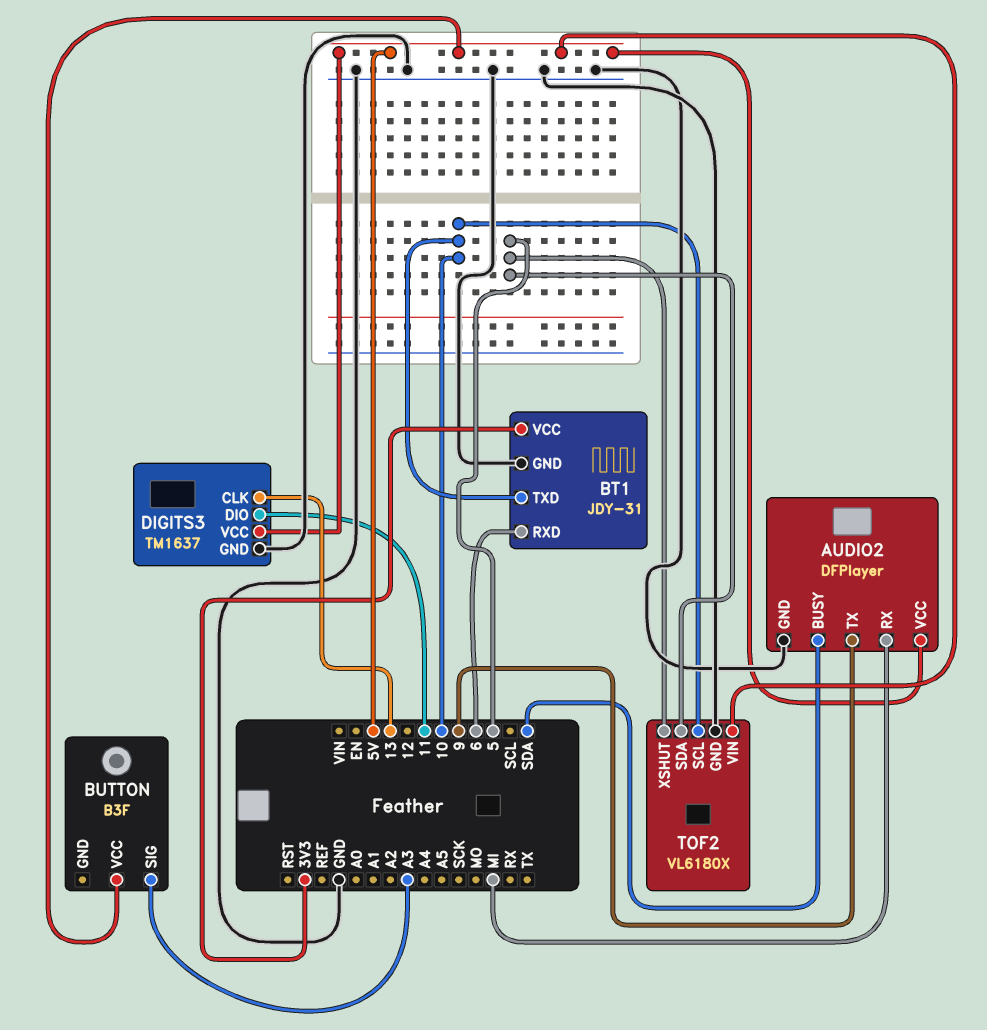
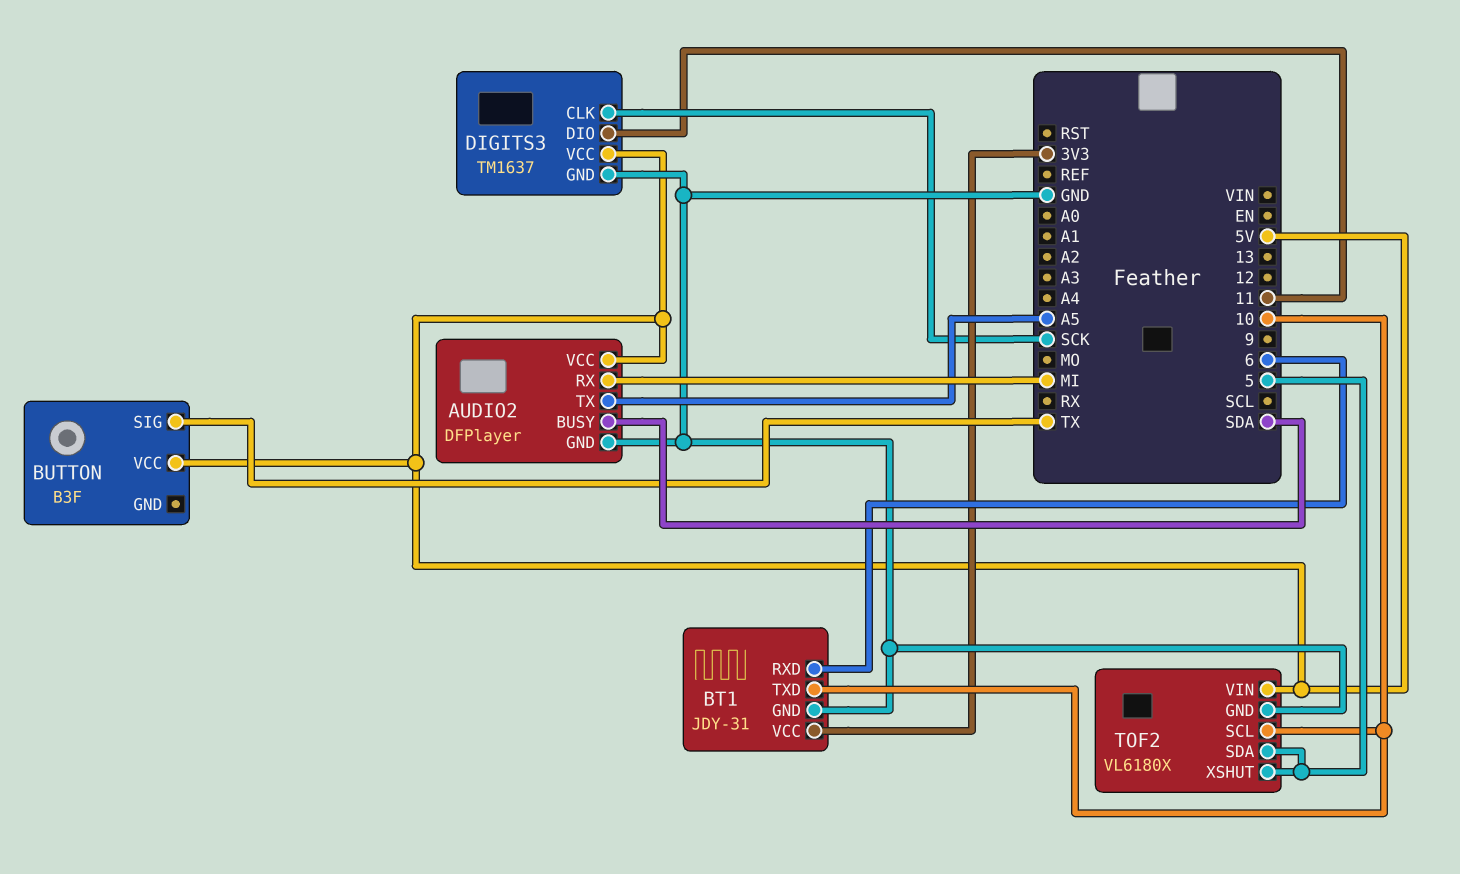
AUDIO2 pin TX: 9 -> A5
BUTTON pin SIG: A3 -> TX
DIGITS3 pin CLK: 13 -> SCK

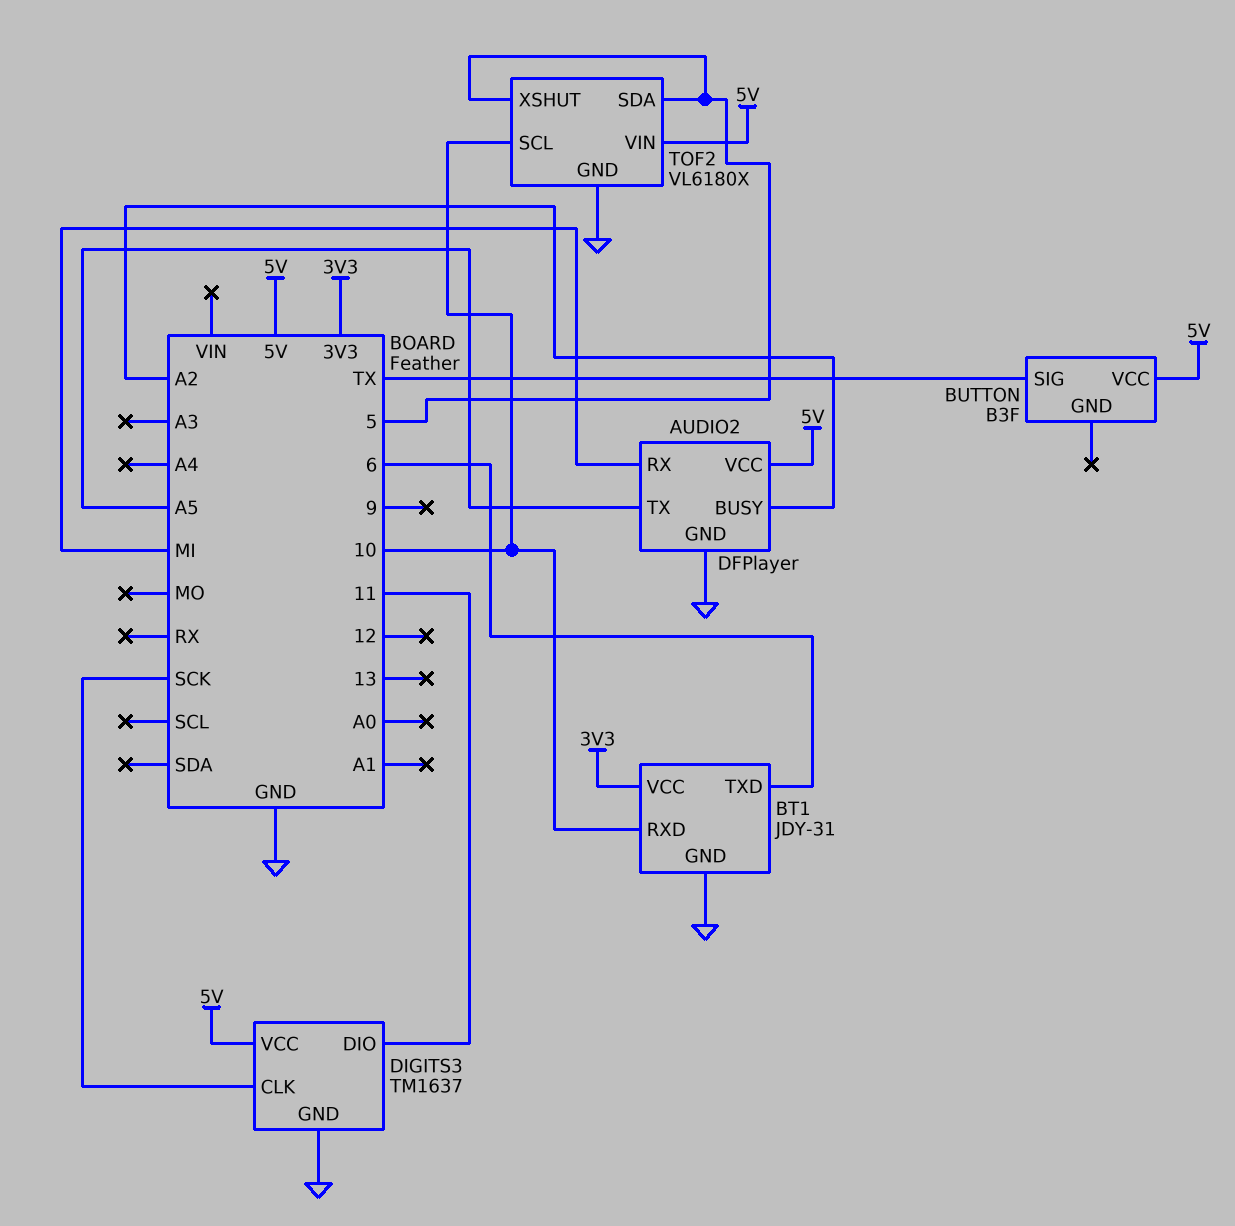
AUDIO2 pin BUSY: SDA -> A2
BT1 pin RXD: 6 -> 10
BT1 pin TXD: 10 -> 6

